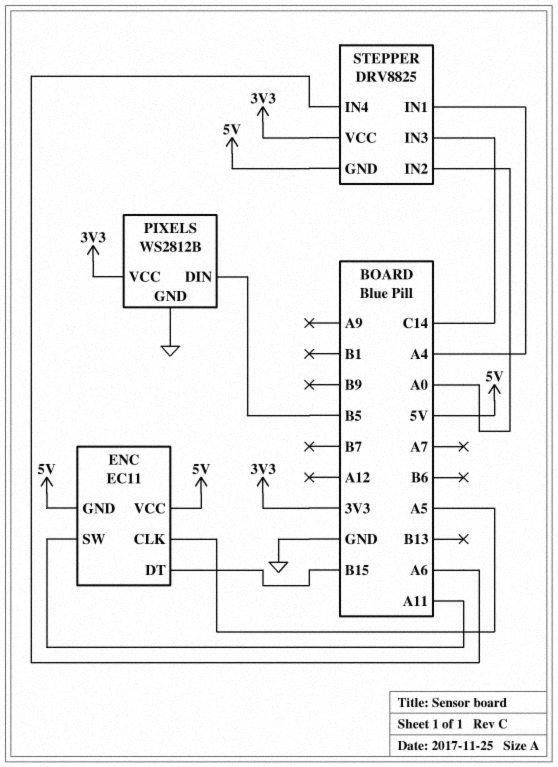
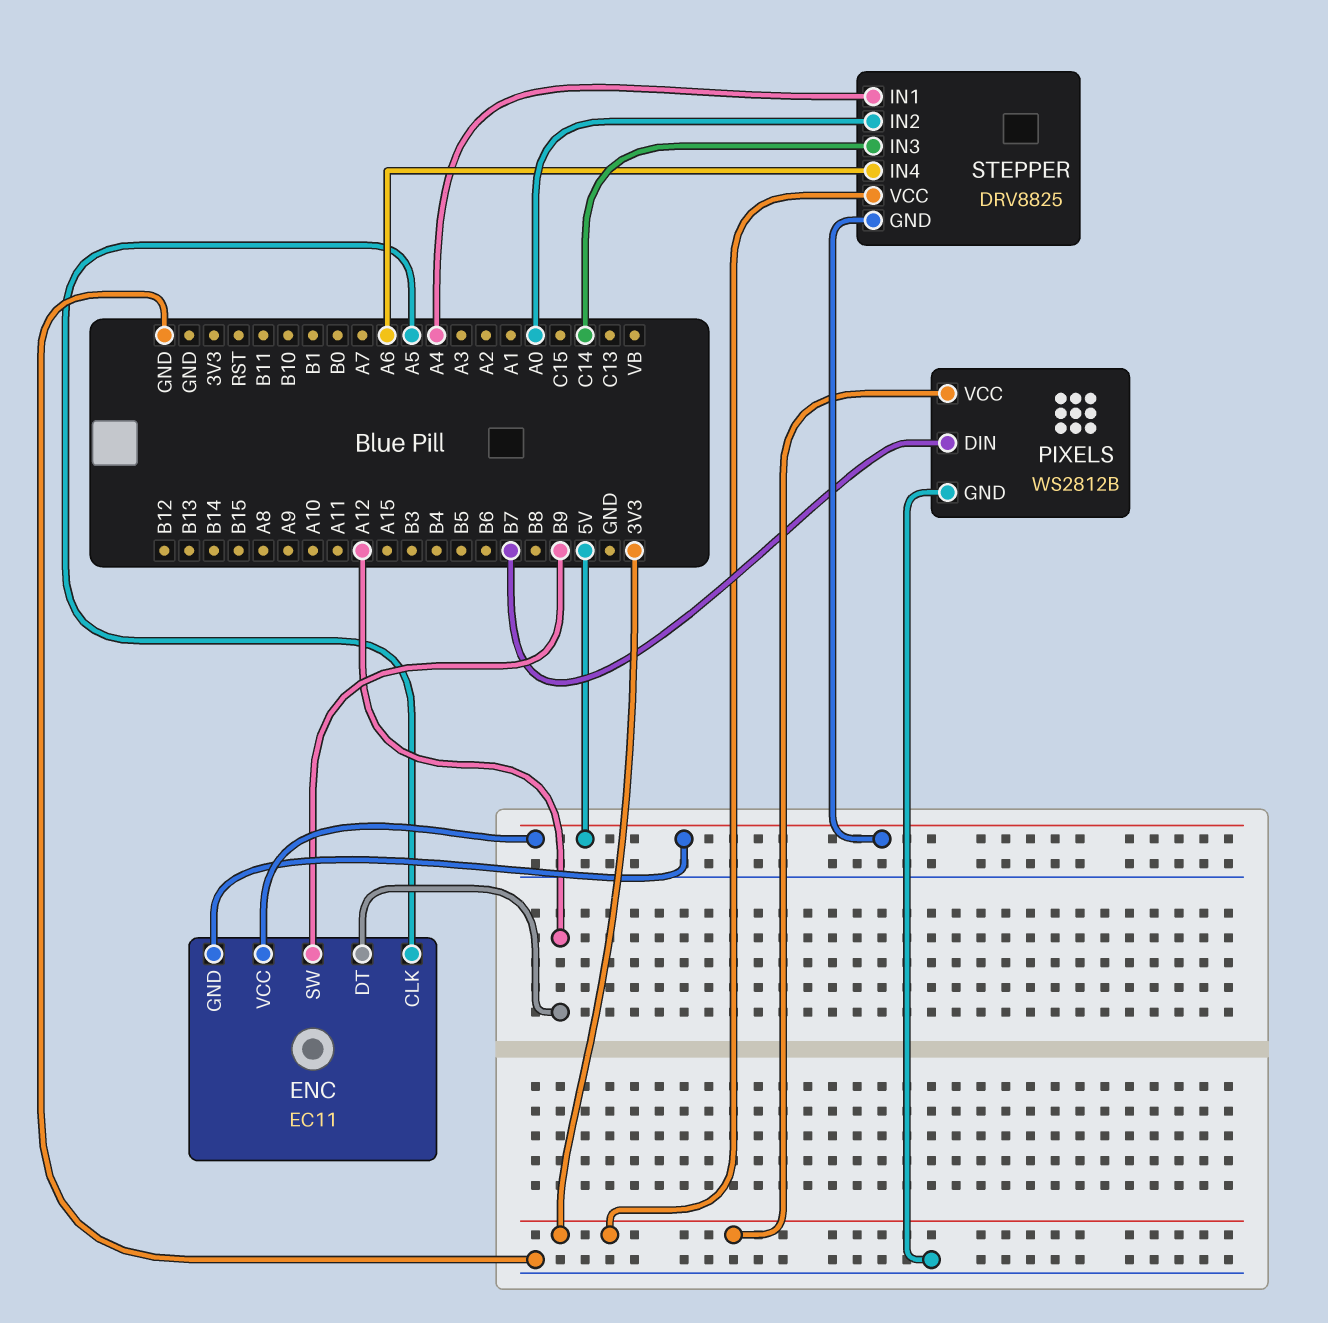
ENC pin DT: B15 -> A12
ENC pin SW: A11 -> B9
PIXELS pin DIN: B5 -> B7

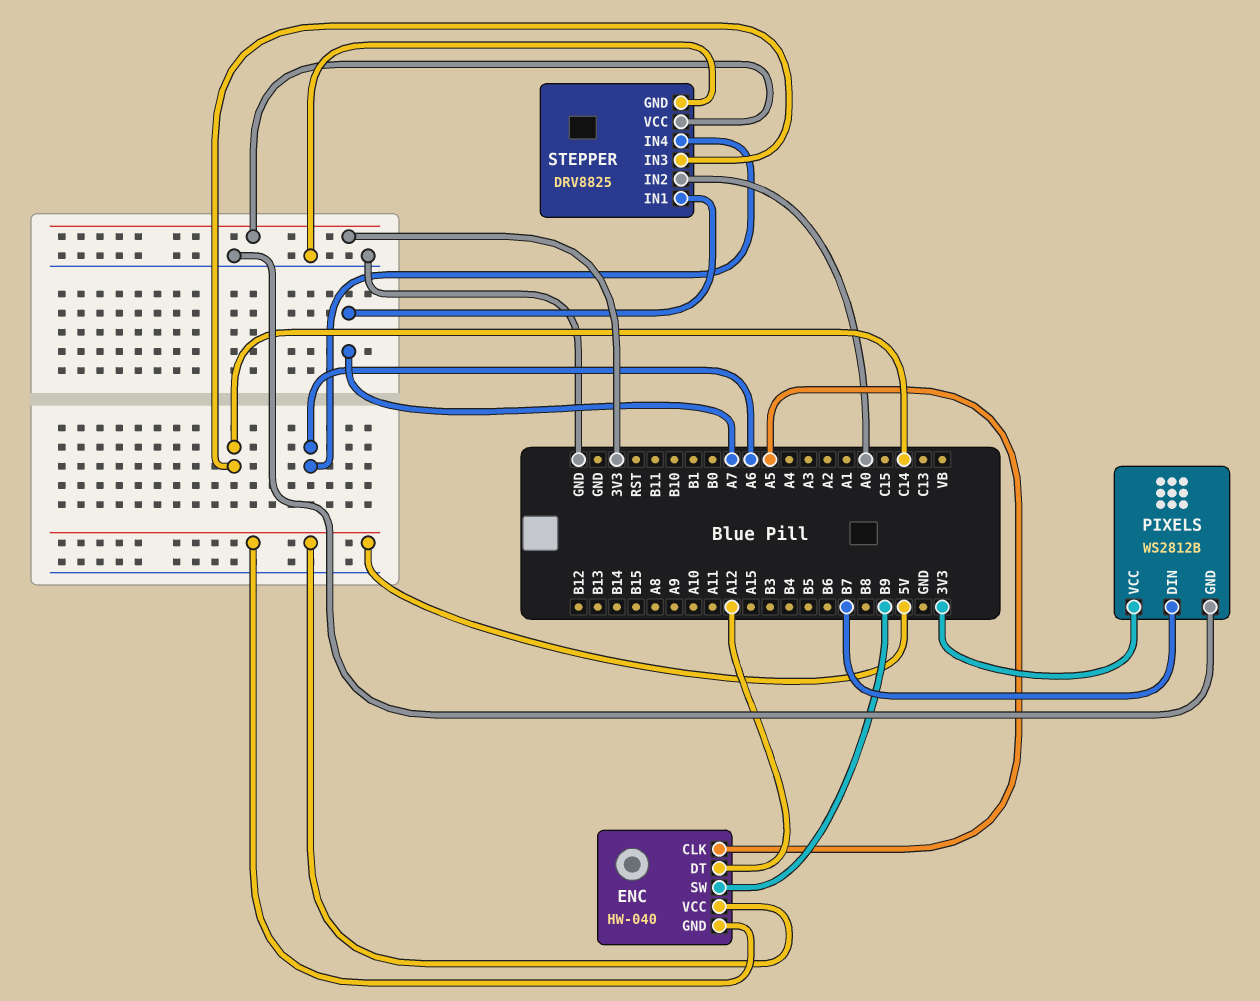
ENC: EC11 -> HW-040
STEPPER pin GND: 5V -> GND
STEPPER pin IN1: A4 -> A7

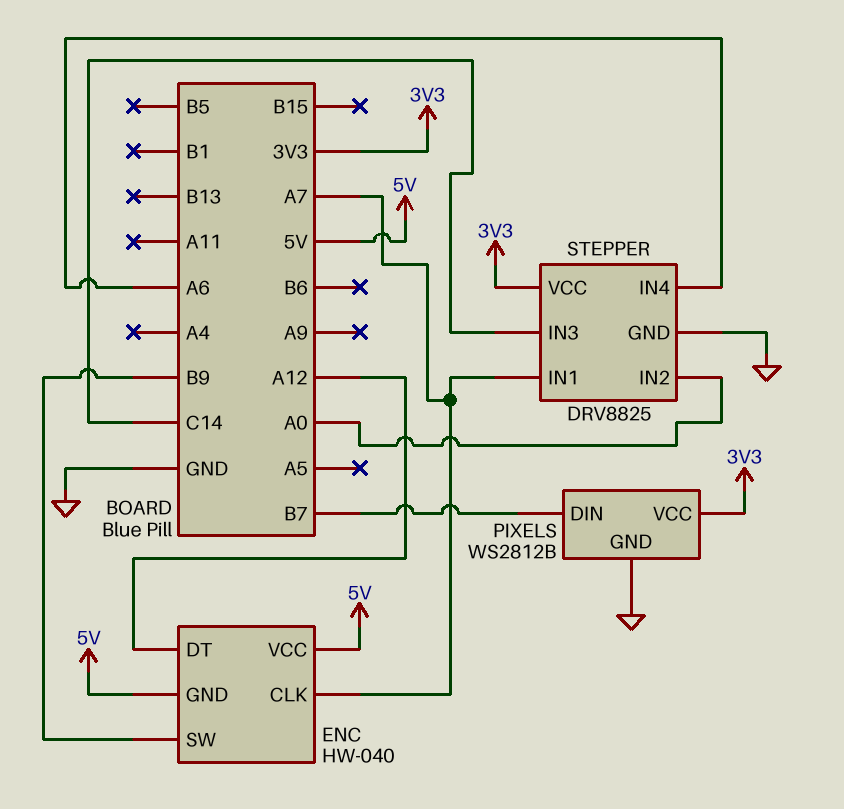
ENC pin CLK: A5 -> A7

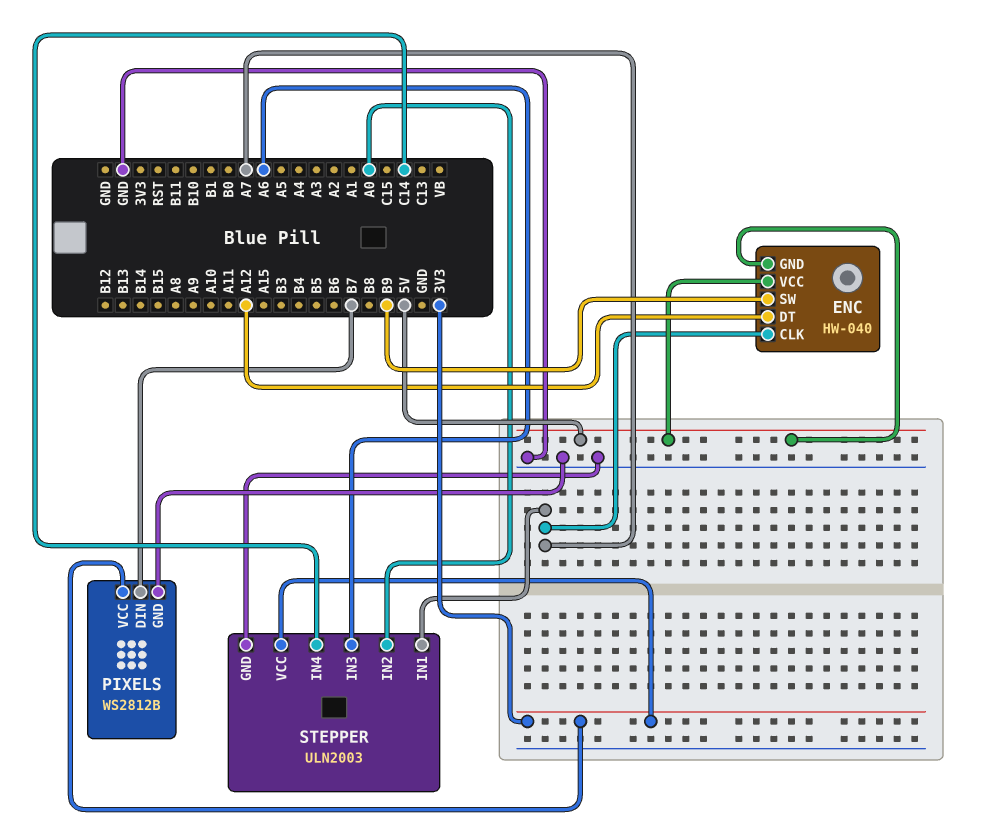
STEPPER: DRV8825 -> ULN2003
STEPPER pin IN3: C14 -> A6
STEPPER pin IN4: A6 -> C14

